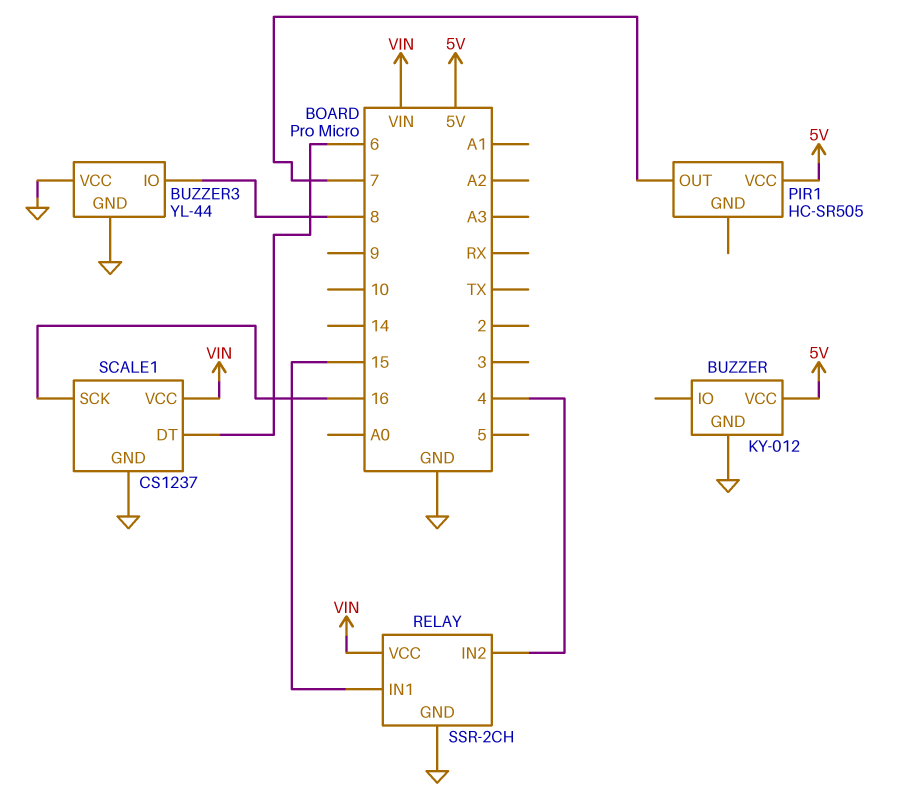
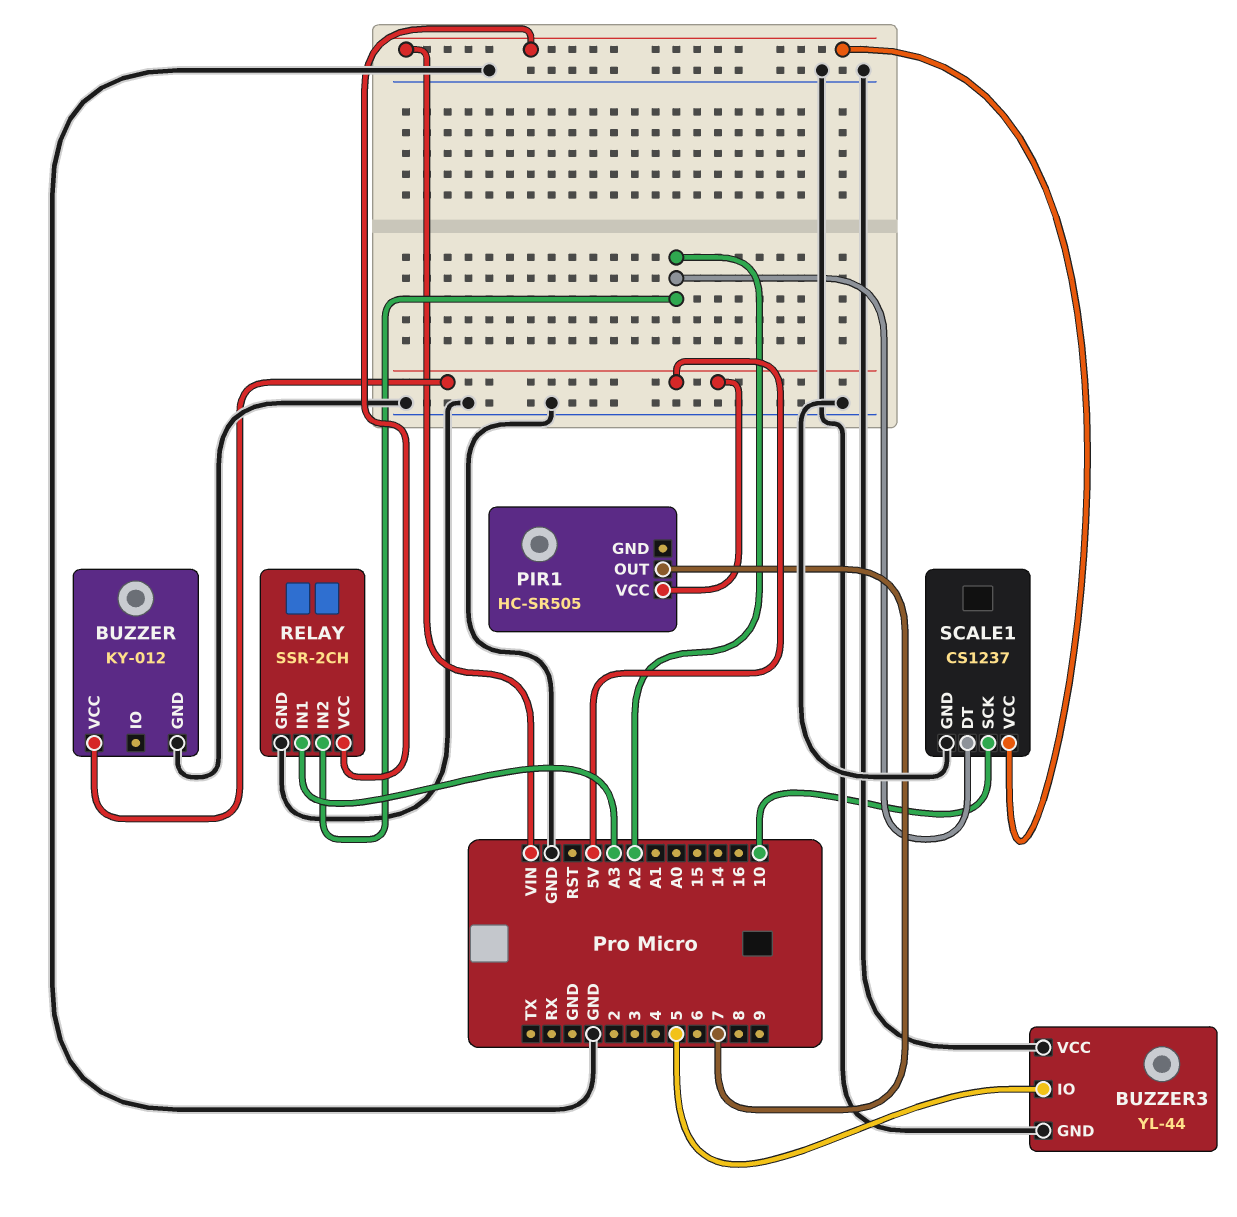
BUZZER3 pin IO: 8 -> 5
RELAY pin IN1: 15 -> A3
RELAY pin IN2: 4 -> A2
SCALE1 pin DT: 6 -> A2
SCALE1 pin SCK: 16 -> 10

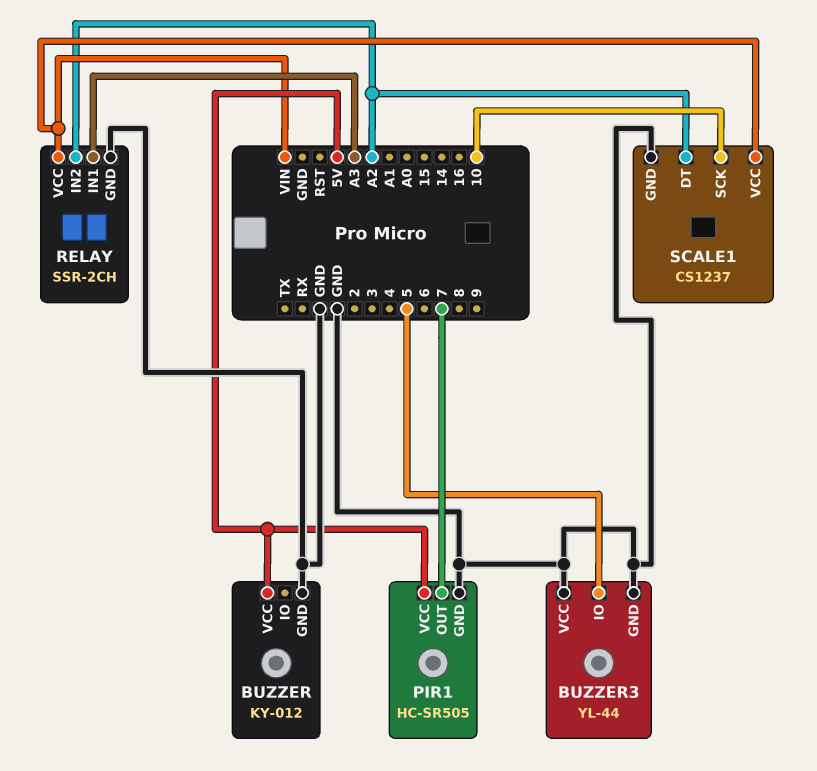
PIR1 pin GND: none -> GND

